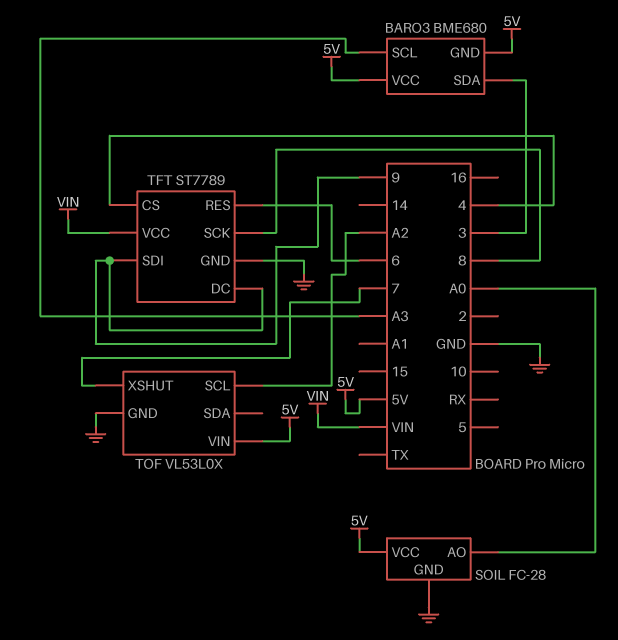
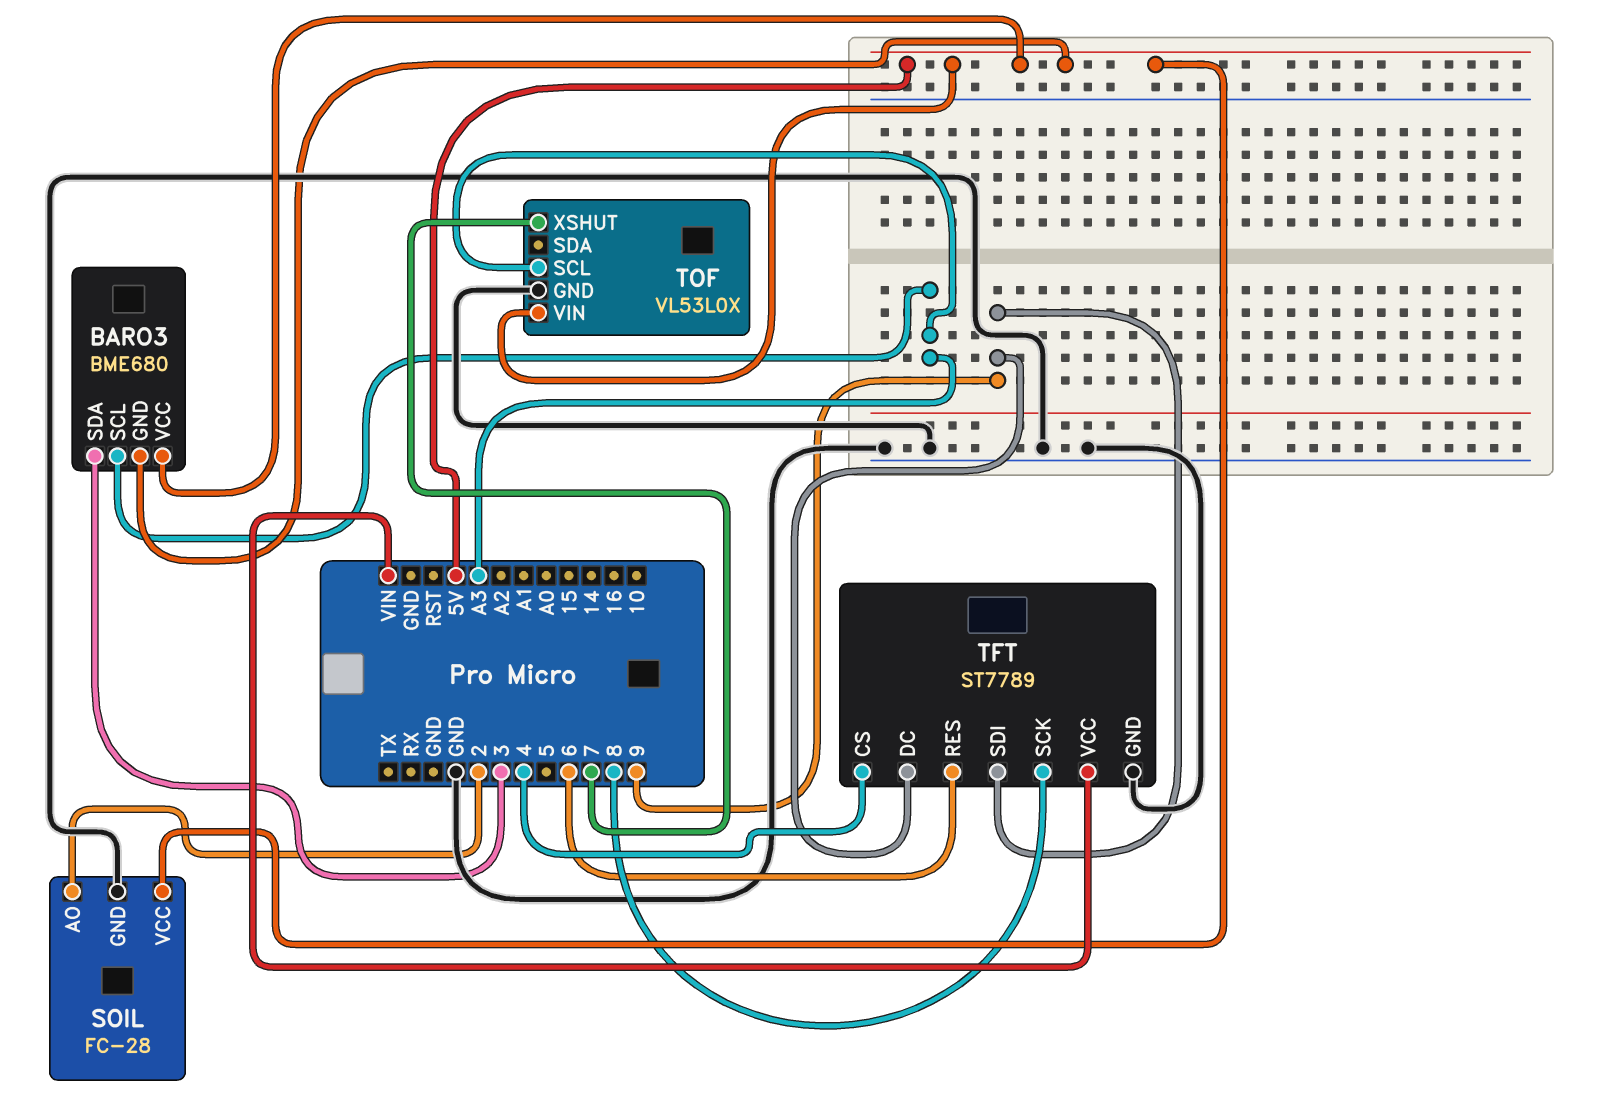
SOIL pin AO: A0 -> 2
TOF pin SCL: A2 -> A3

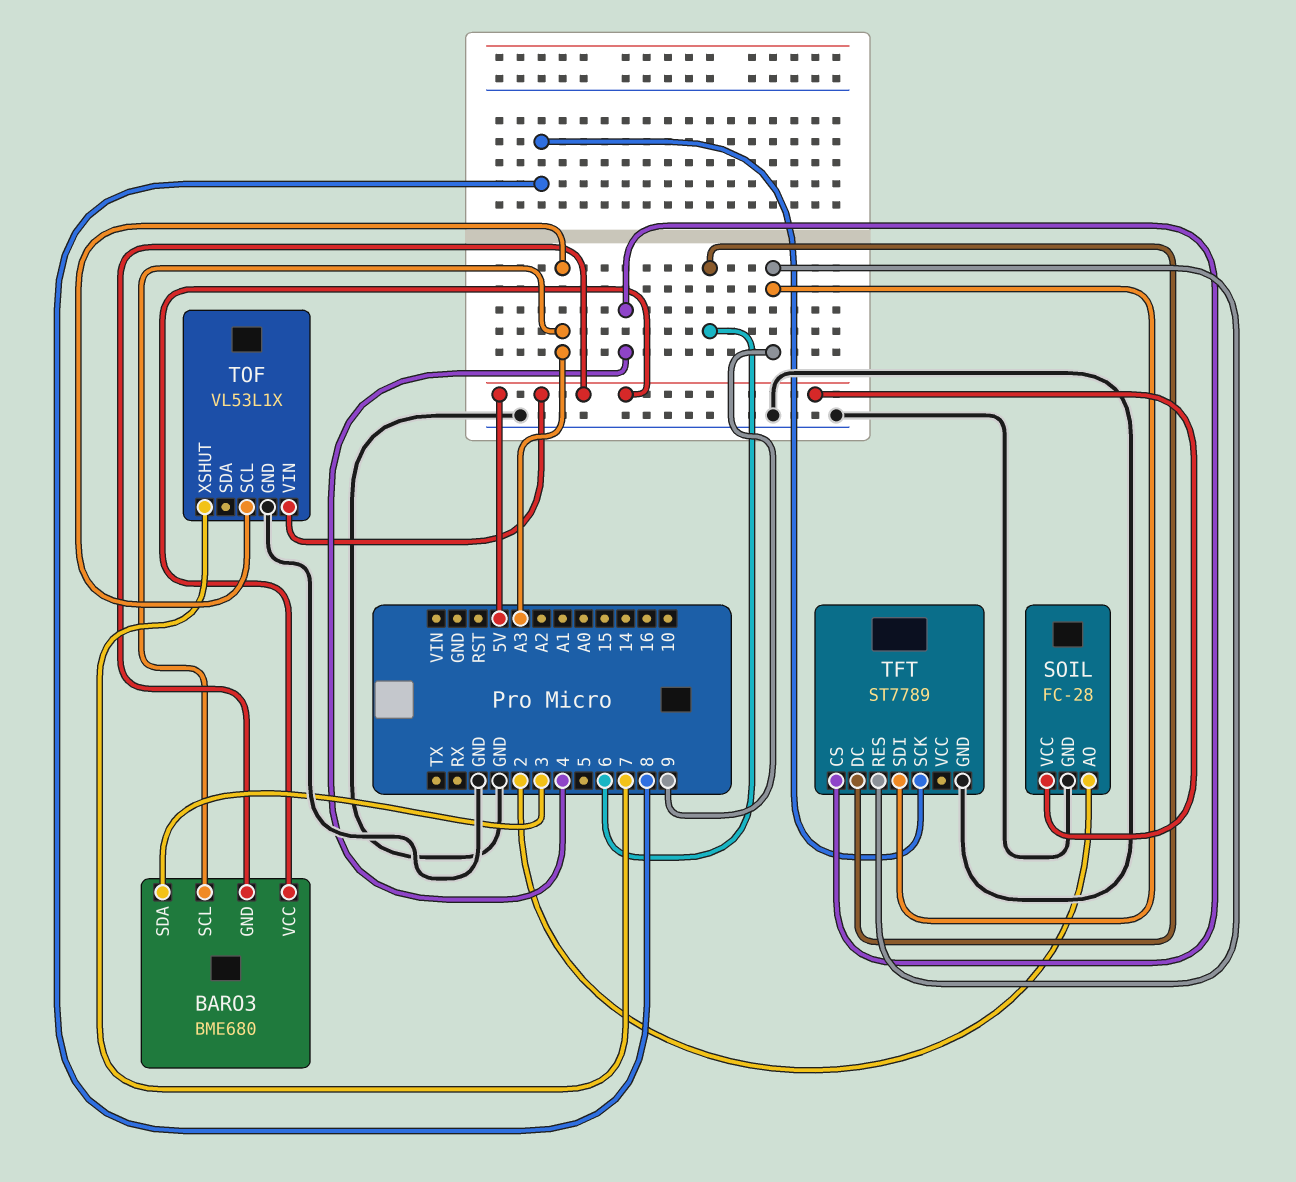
TFT pin DC: 9 -> 6
TFT pin RES: 6 -> 9
TFT pin VCC: VIN -> none
TOF: VL53L0X -> VL53L1X

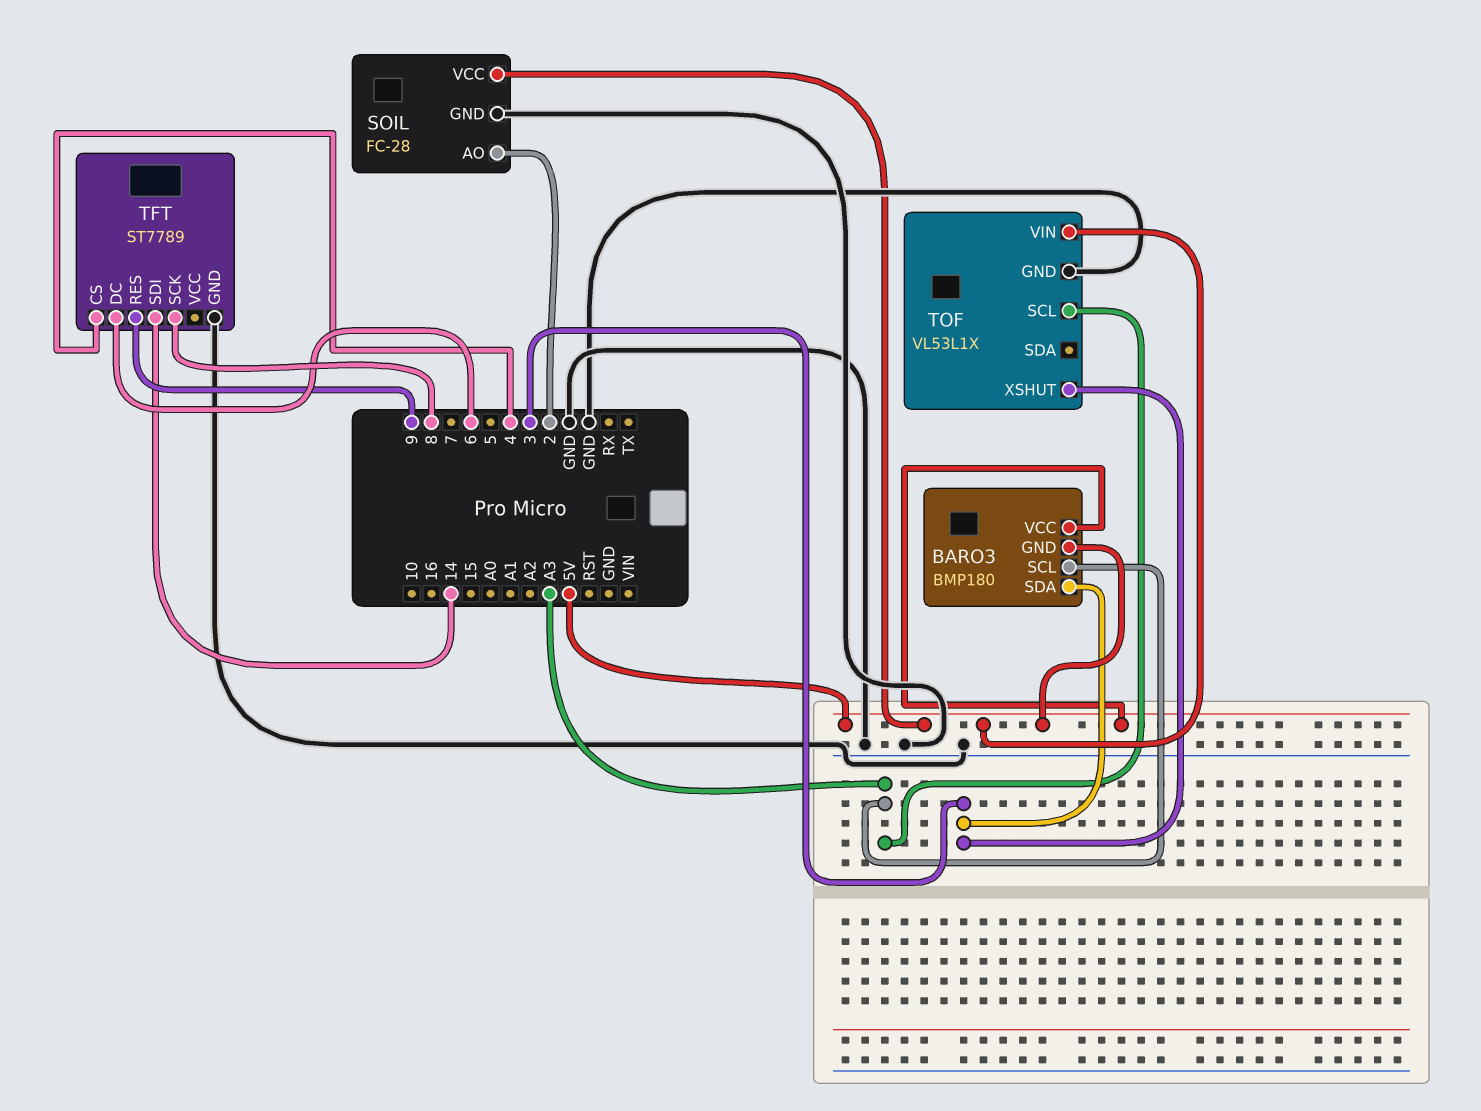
BARO3: BME680 -> BMP180
TFT pin SDI: 9 -> 14
TOF pin XSHUT: 7 -> 3

